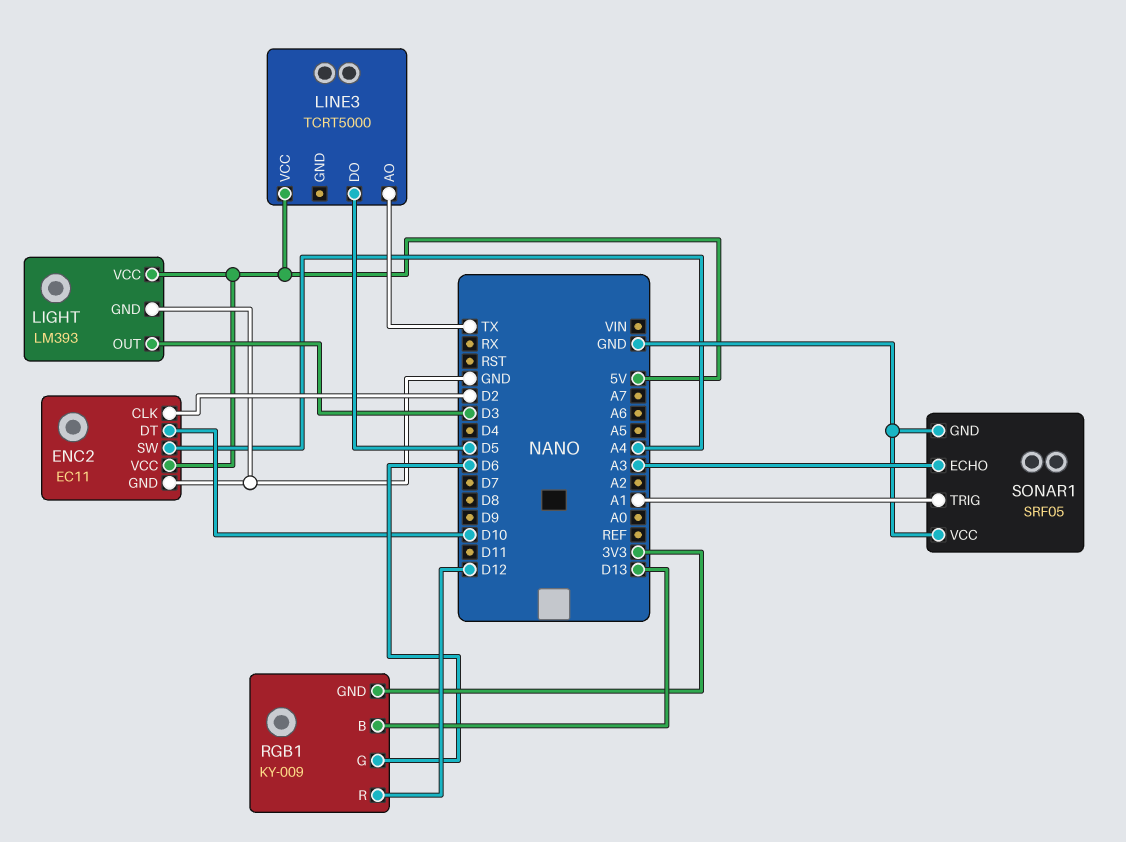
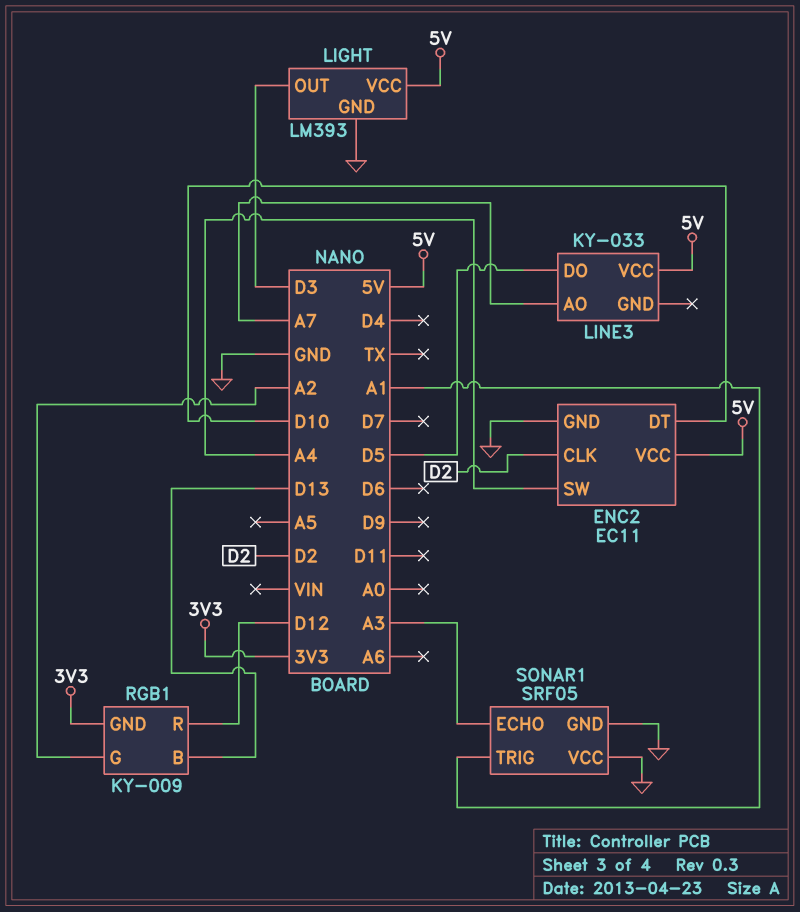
LINE3: TCRT5000 -> KY-033
LINE3 pin AO: TX -> A7
RGB1 pin G: D6 -> A2

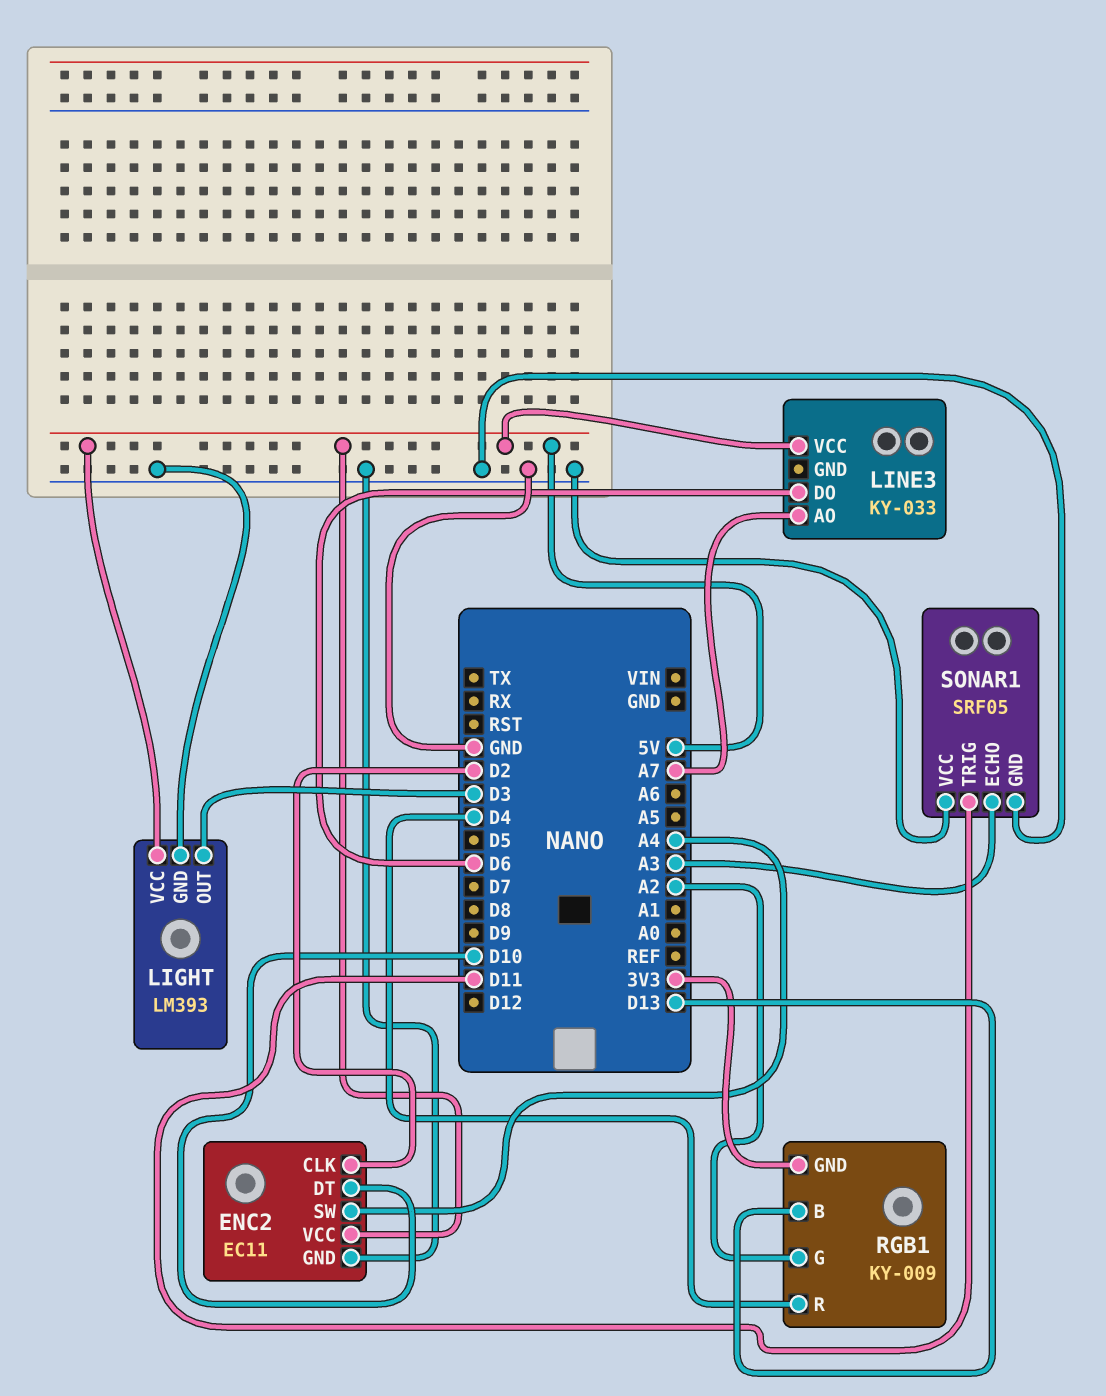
LINE3 pin DO: D5 -> D6
RGB1 pin R: D12 -> D4
SONAR1 pin TRIG: A1 -> D11

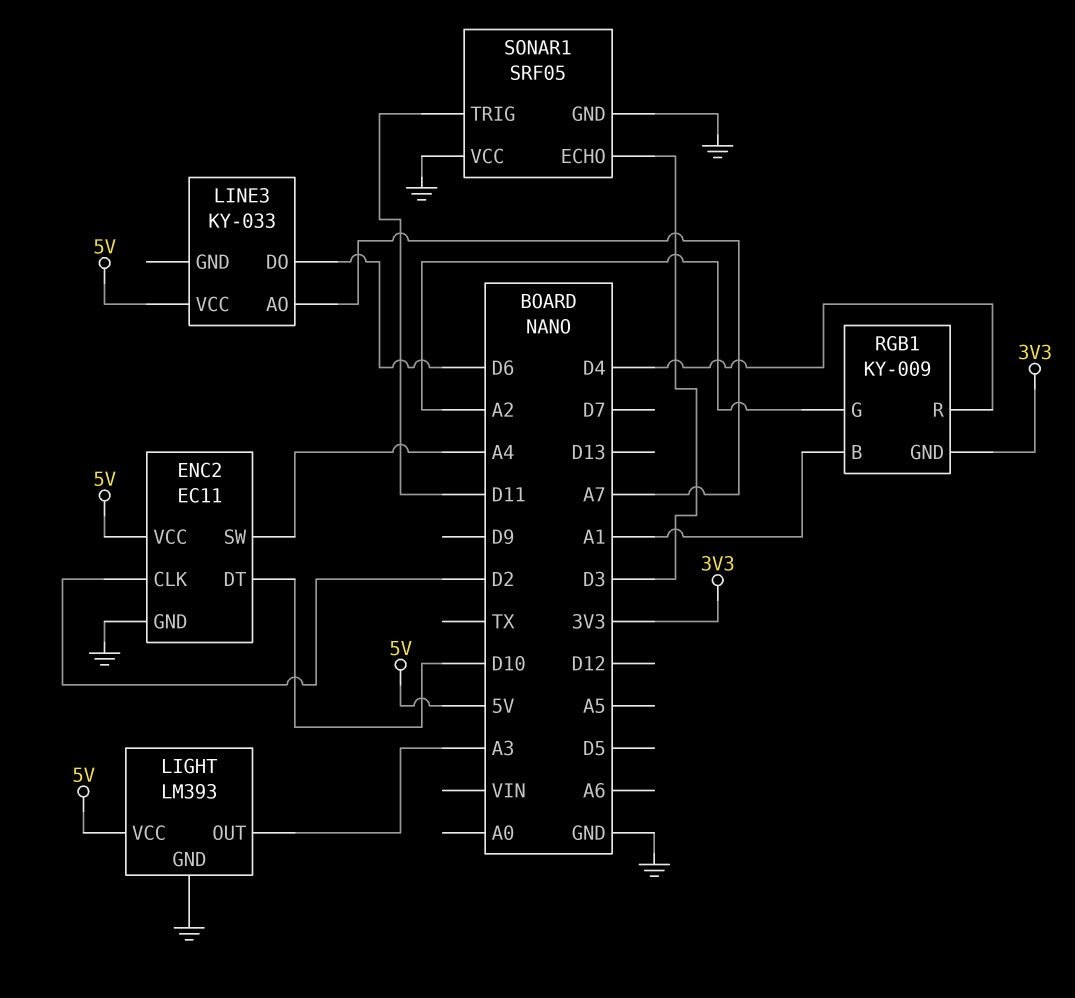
LIGHT pin OUT: D3 -> A3
RGB1 pin B: D13 -> A1
SONAR1 pin ECHO: A3 -> D3

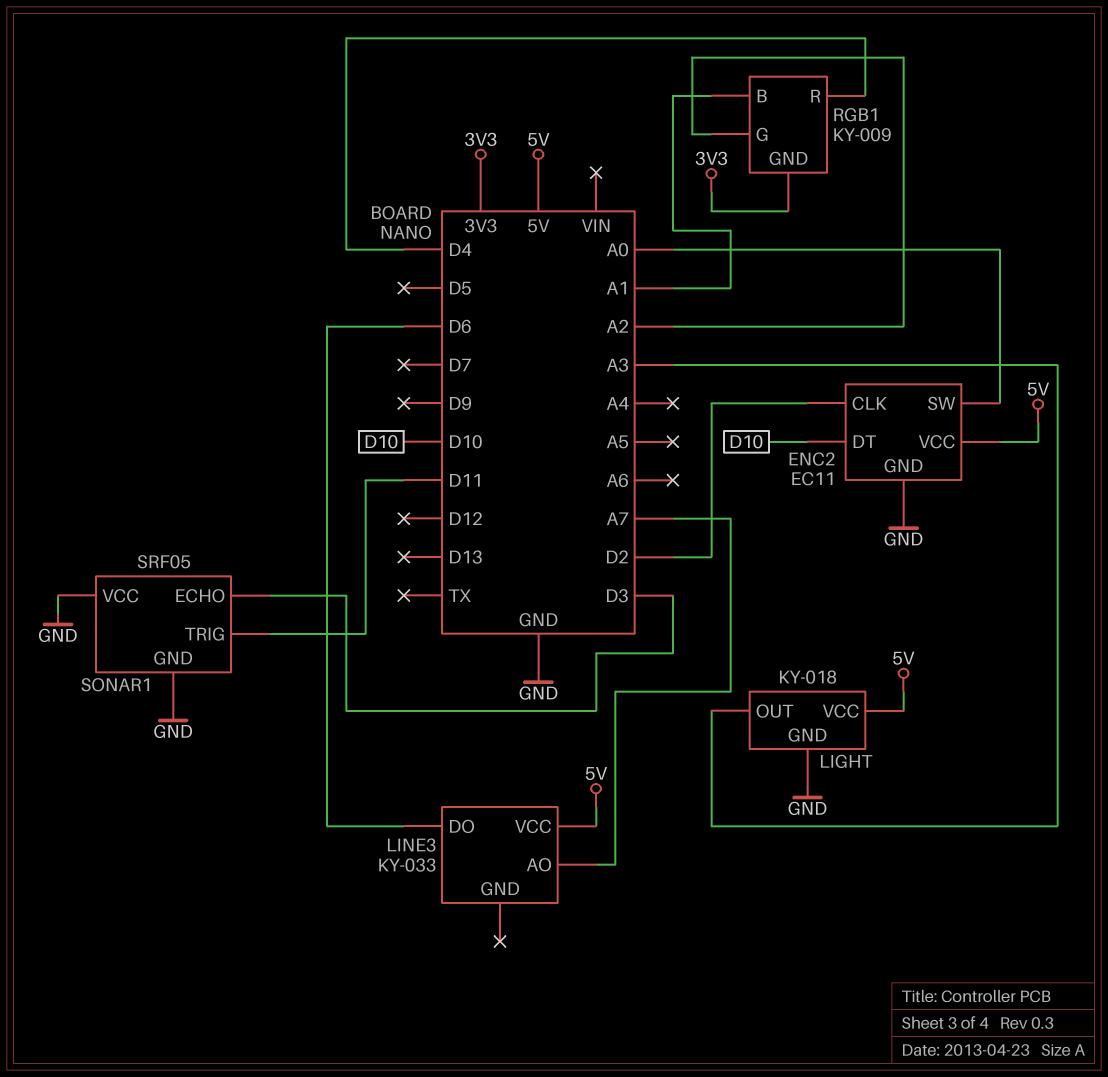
ENC2 pin SW: A4 -> A0
LIGHT: LM393 -> KY-018

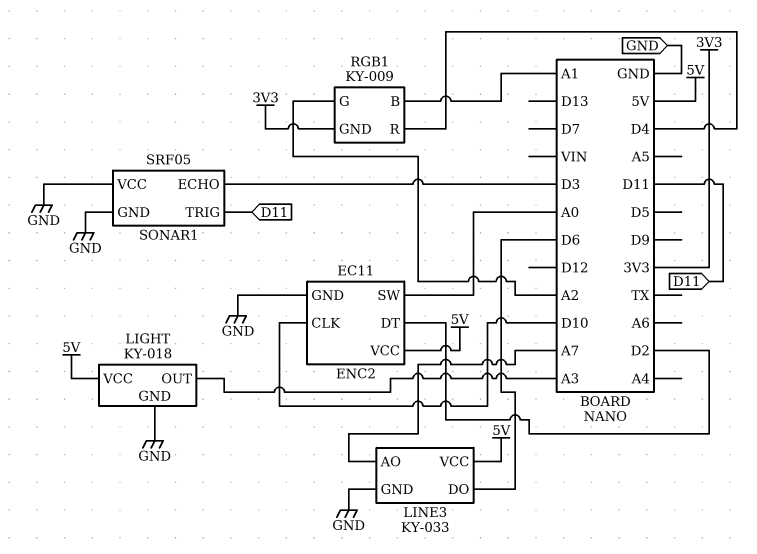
ENC2 pin CLK: D2 -> D10
ENC2 pin DT: D10 -> D2
LINE3 pin GND: none -> GND

